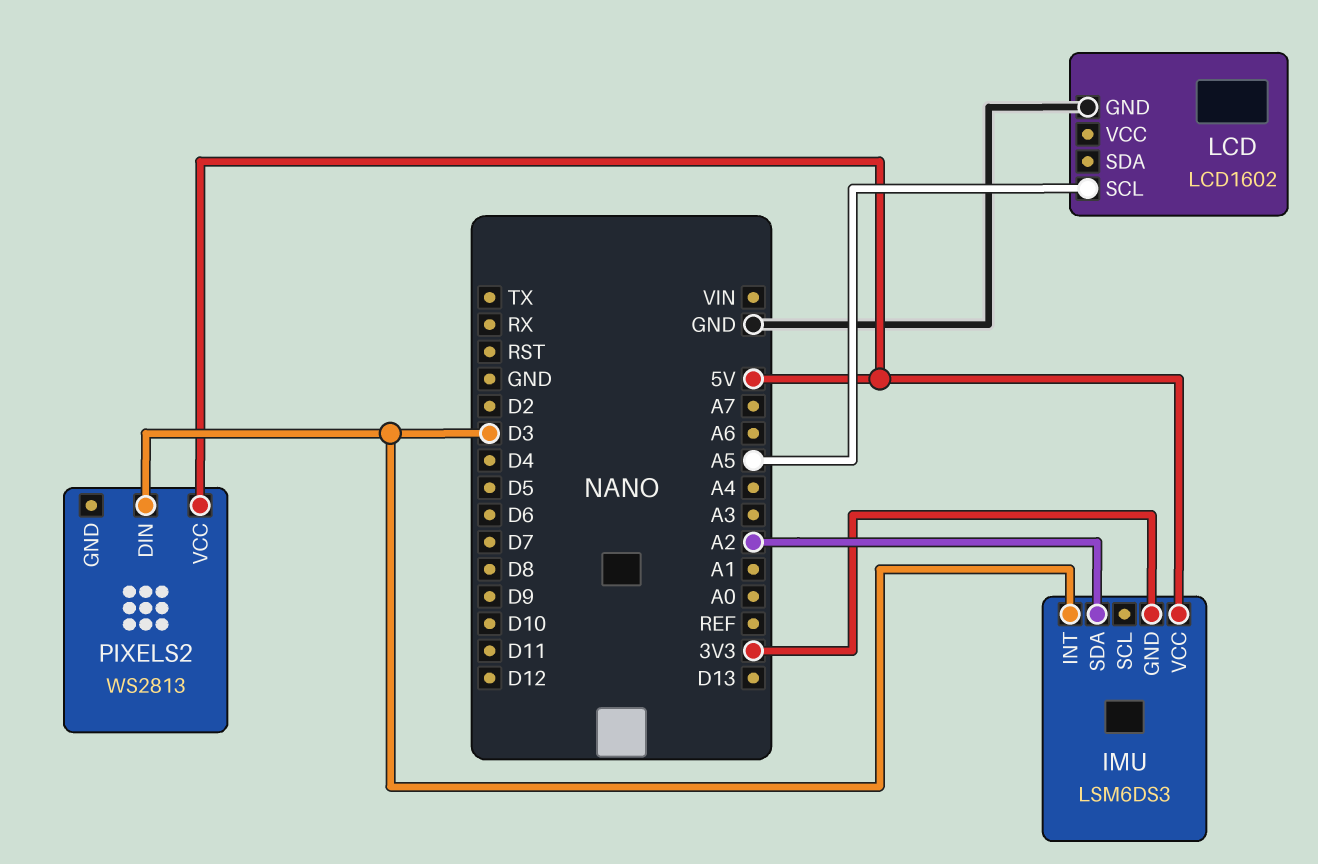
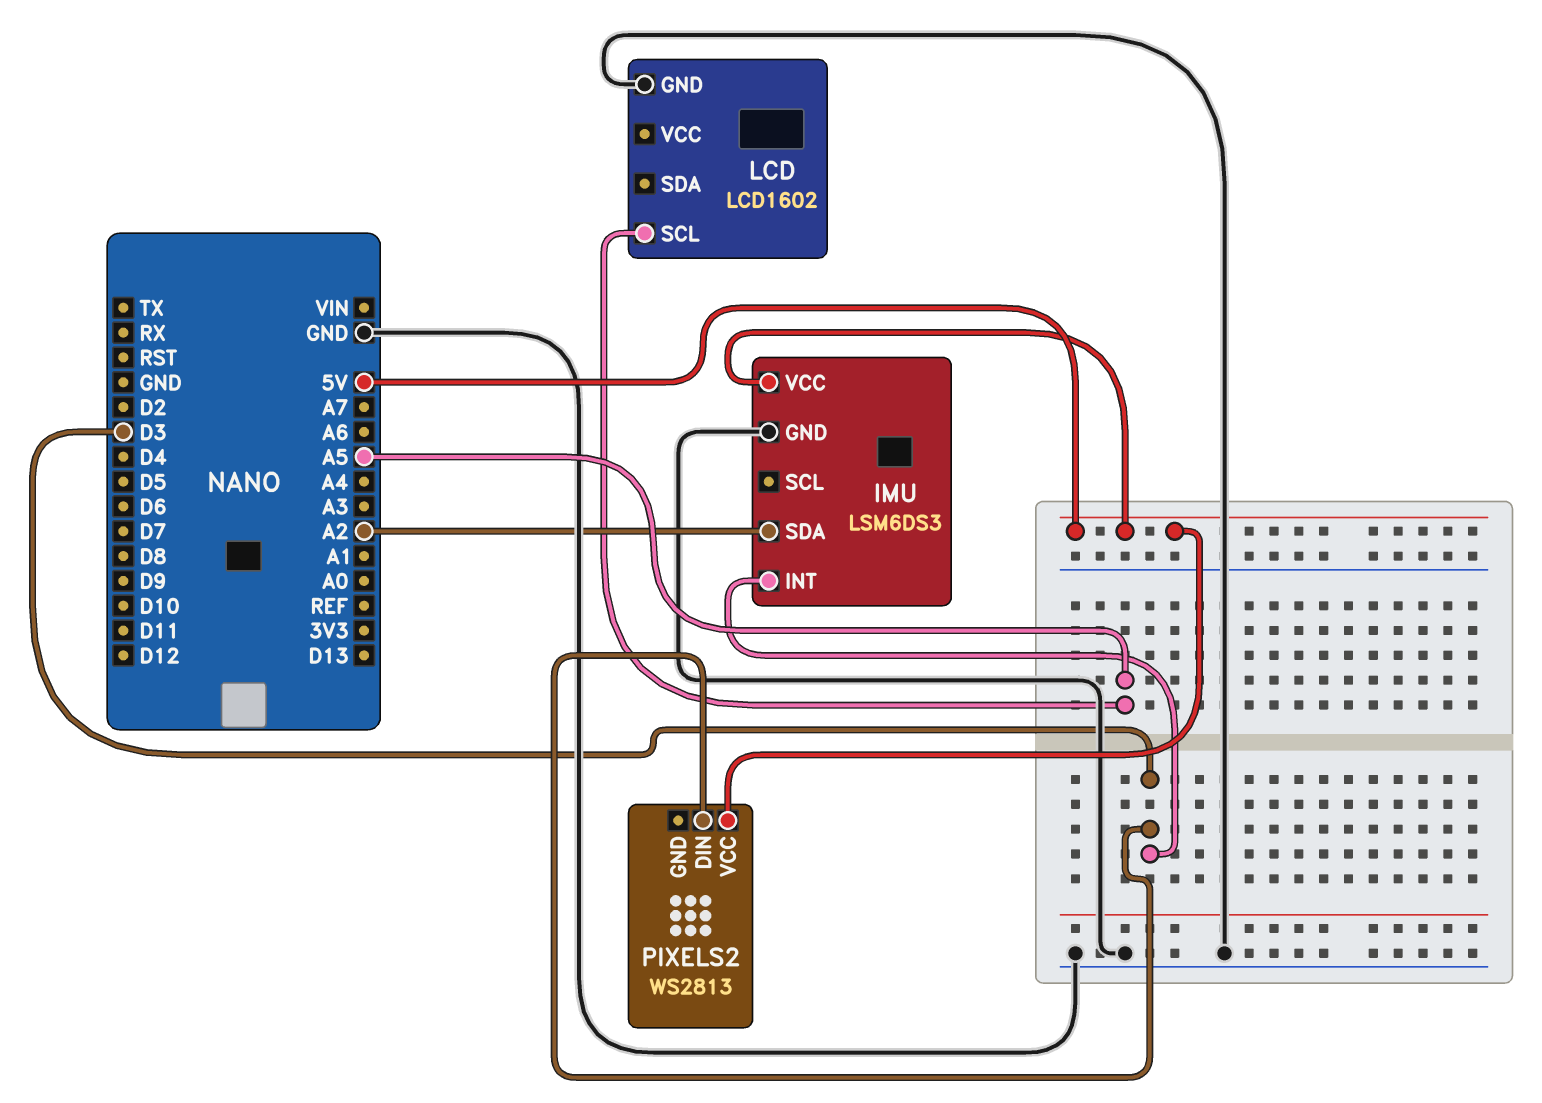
IMU pin GND: 3V3 -> GND

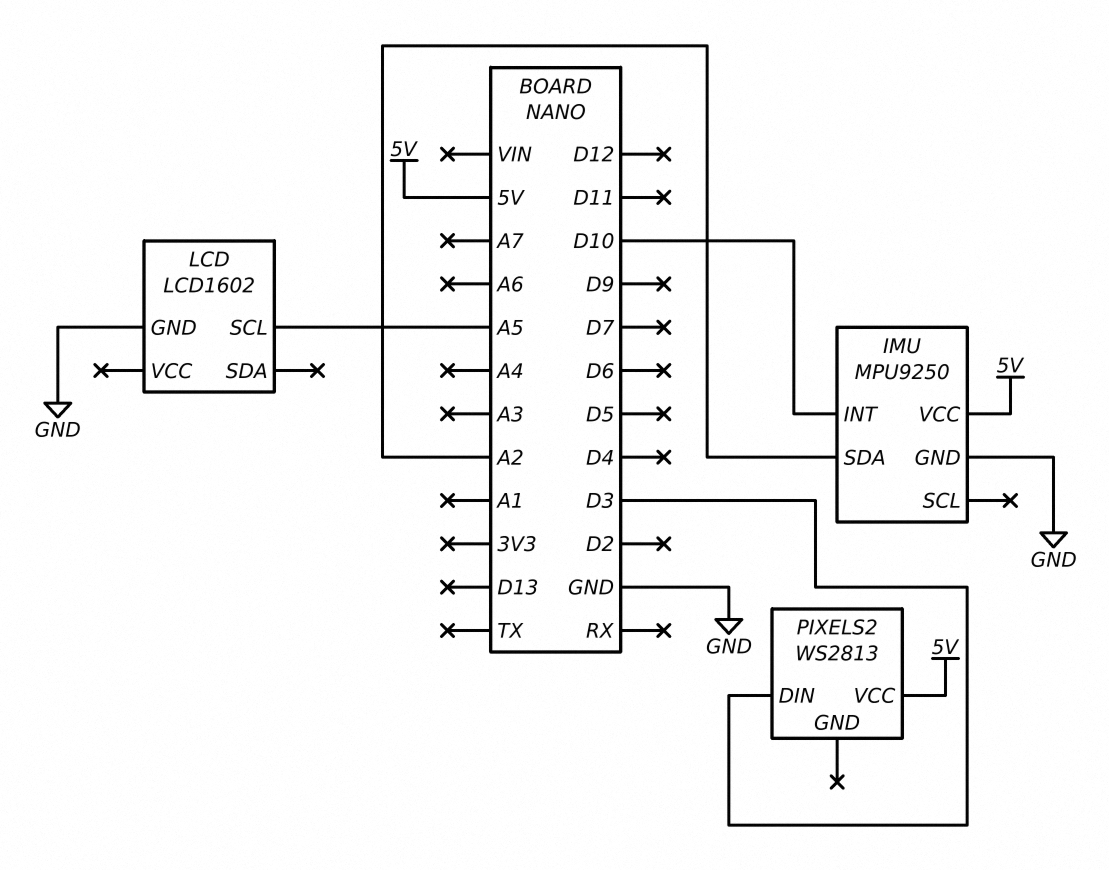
IMU: LSM6DS3 -> MPU9250
IMU pin INT: D3 -> D10

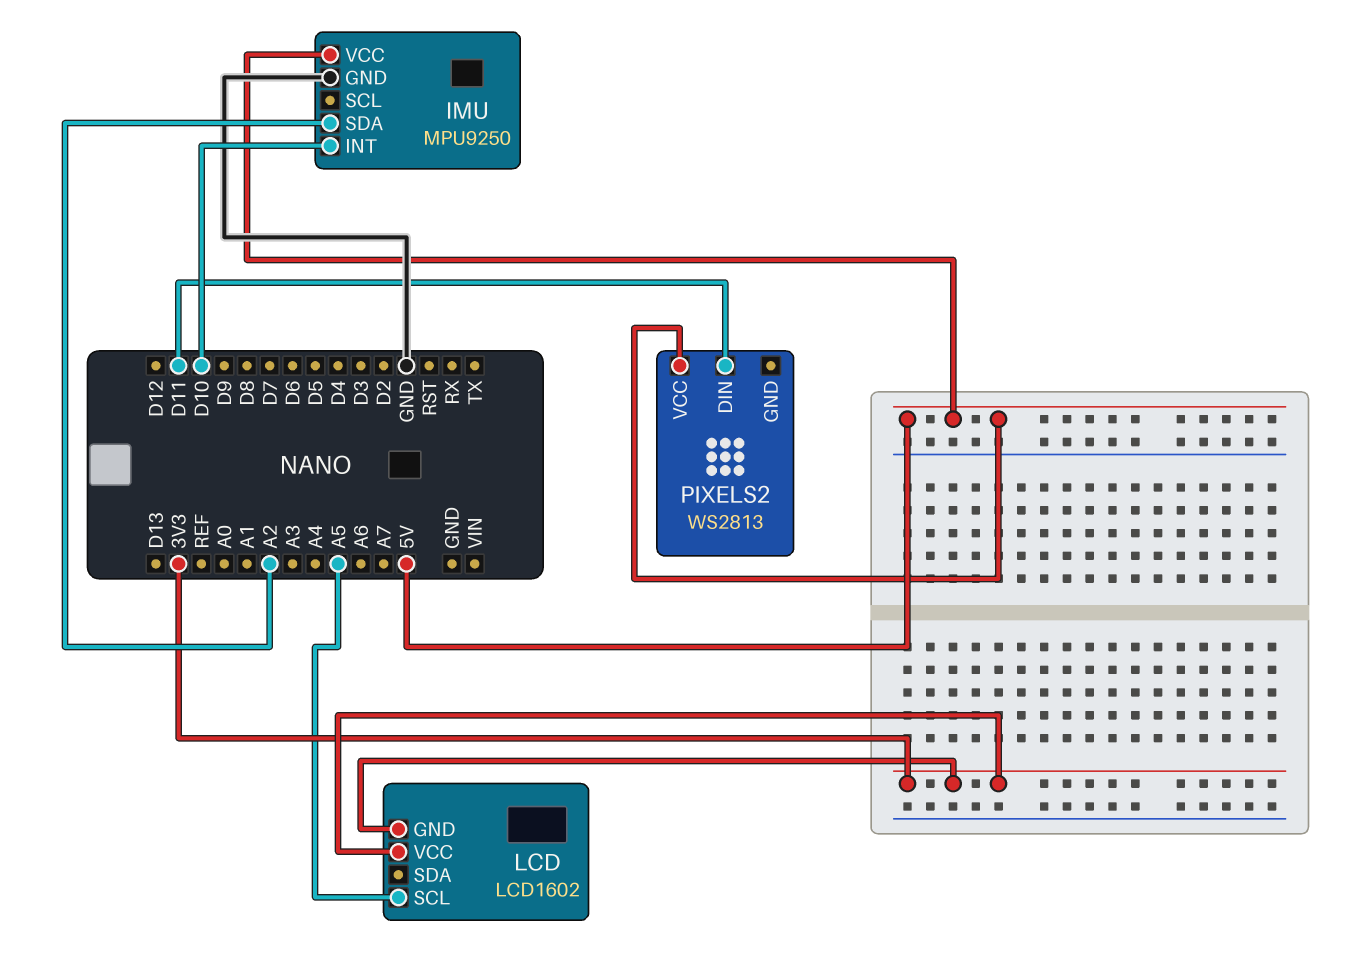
LCD pin GND: GND -> 3V3
LCD pin VCC: none -> 3V3
PIXELS2 pin DIN: D3 -> D11

